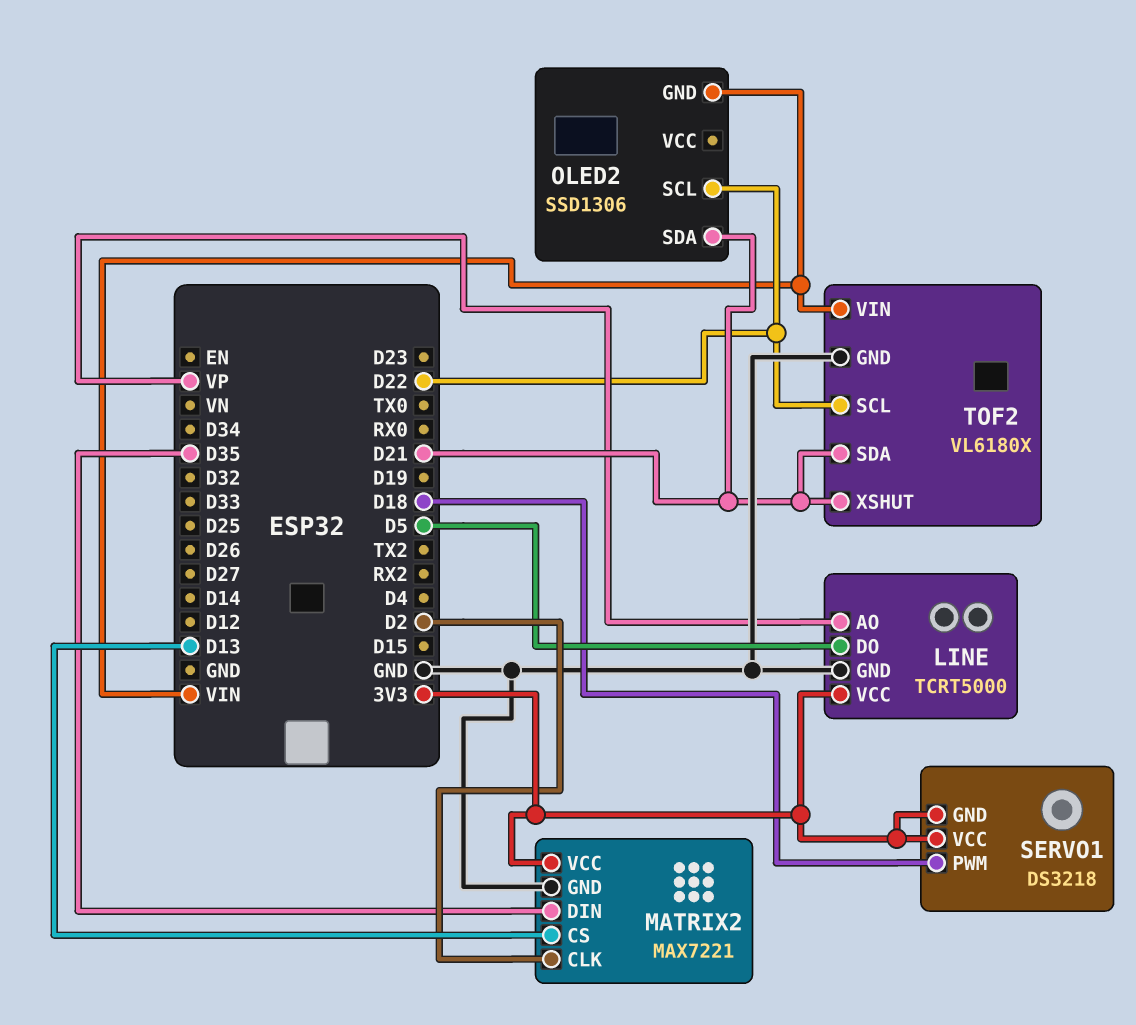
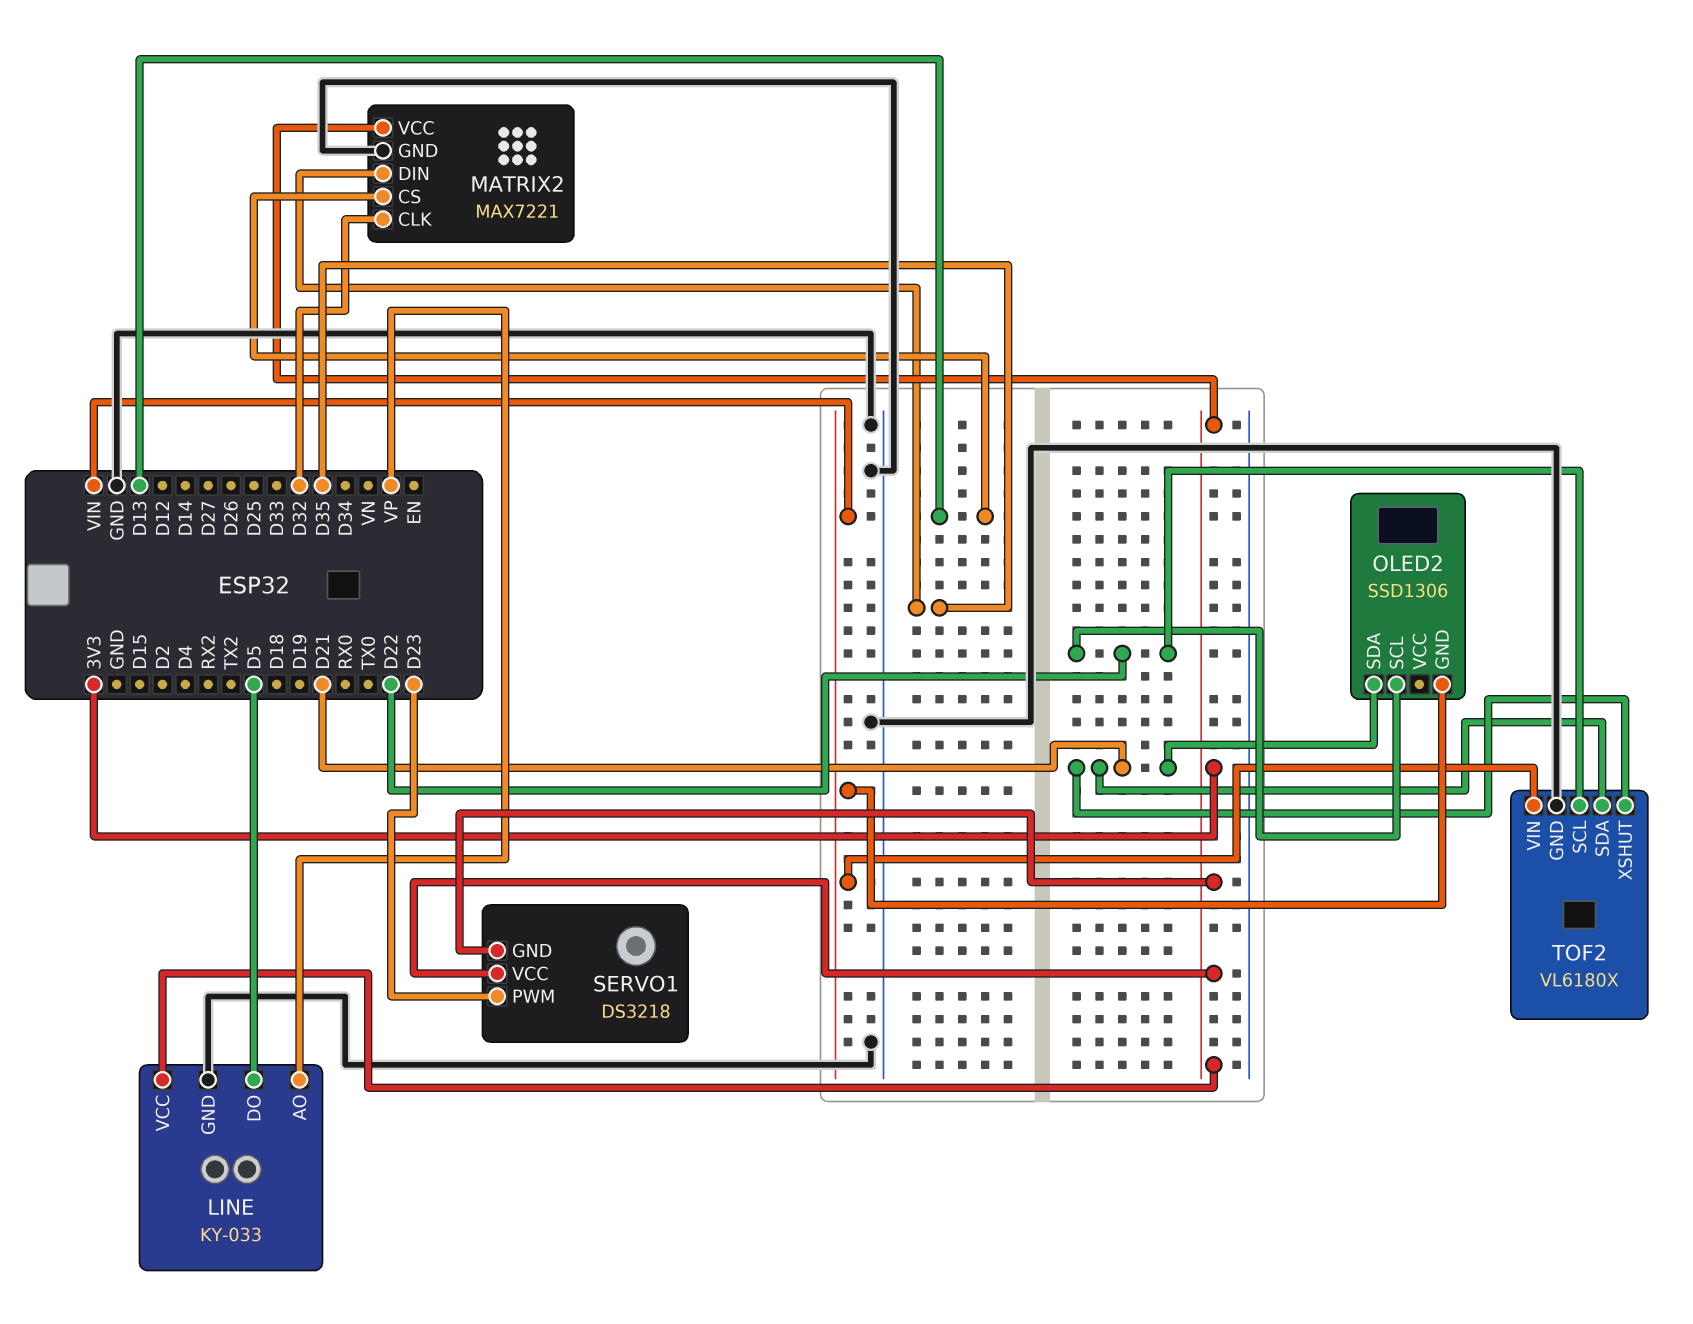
LINE: TCRT5000 -> KY-033
MATRIX2 pin CLK: D2 -> D32
SERVO1 pin PWM: D18 -> D23

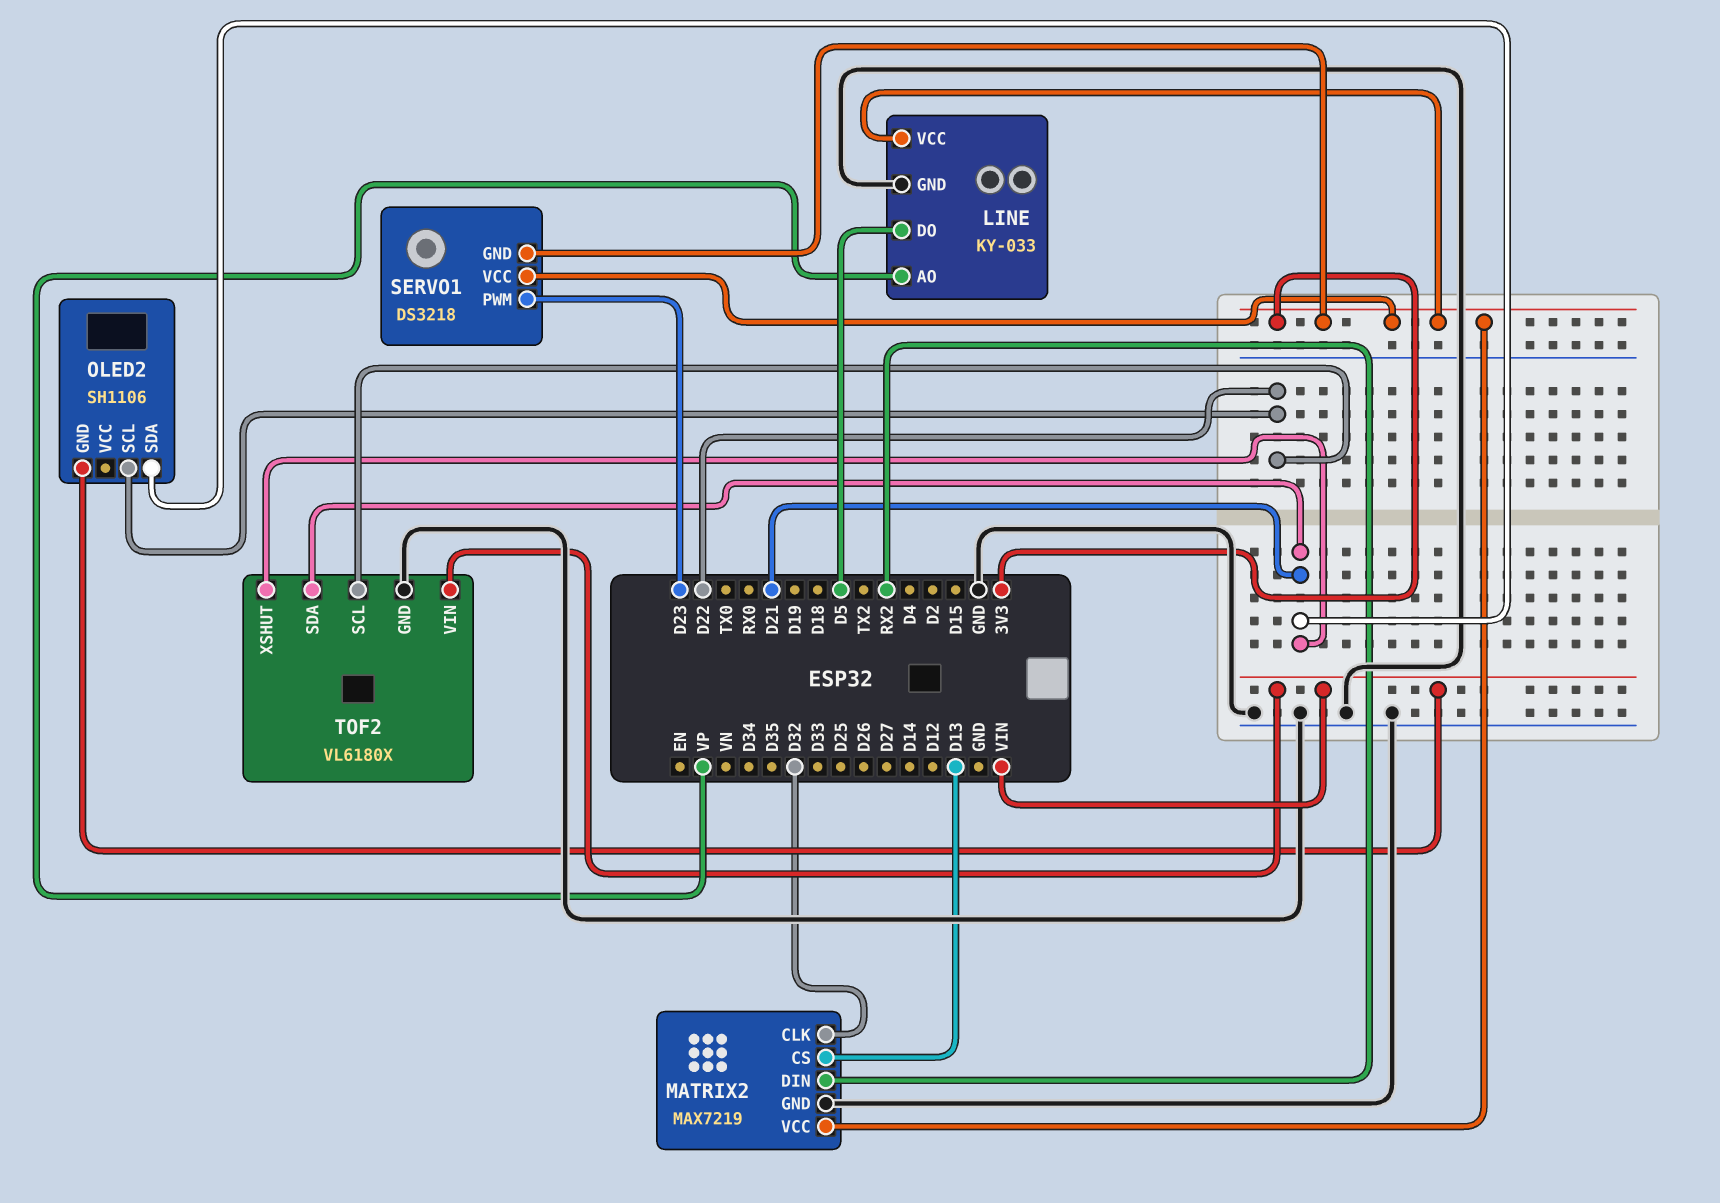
MATRIX2: MAX7221 -> MAX7219
MATRIX2 pin DIN: D35 -> RX2
OLED2: SSD1306 -> SH1106

